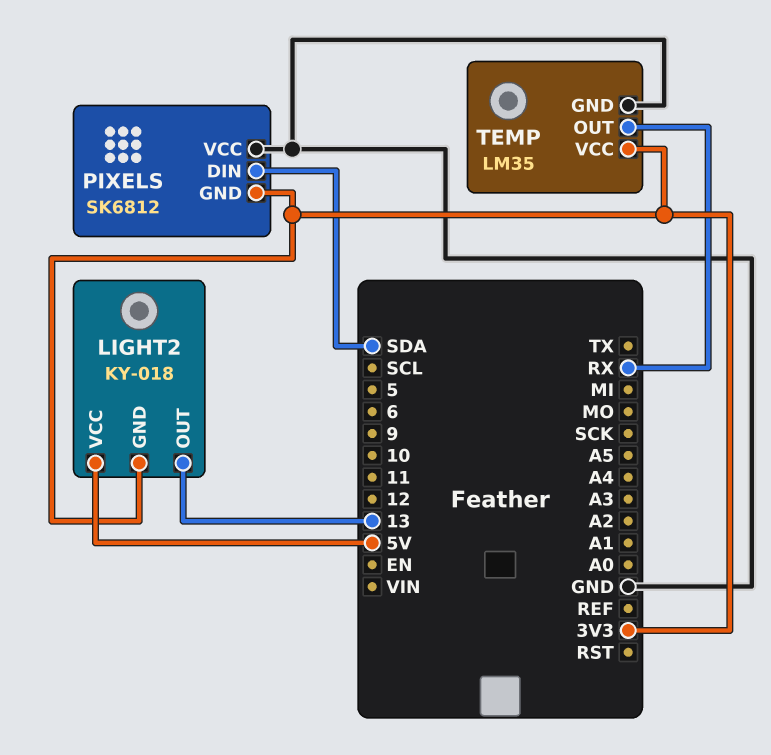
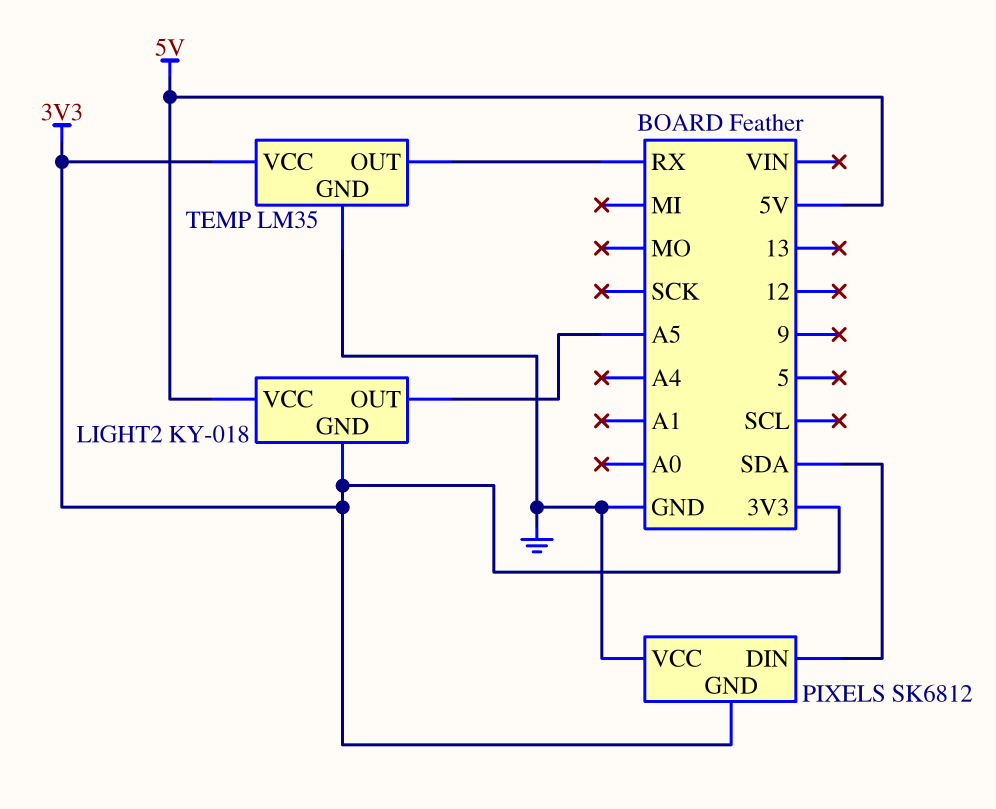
LIGHT2 pin OUT: 13 -> A5

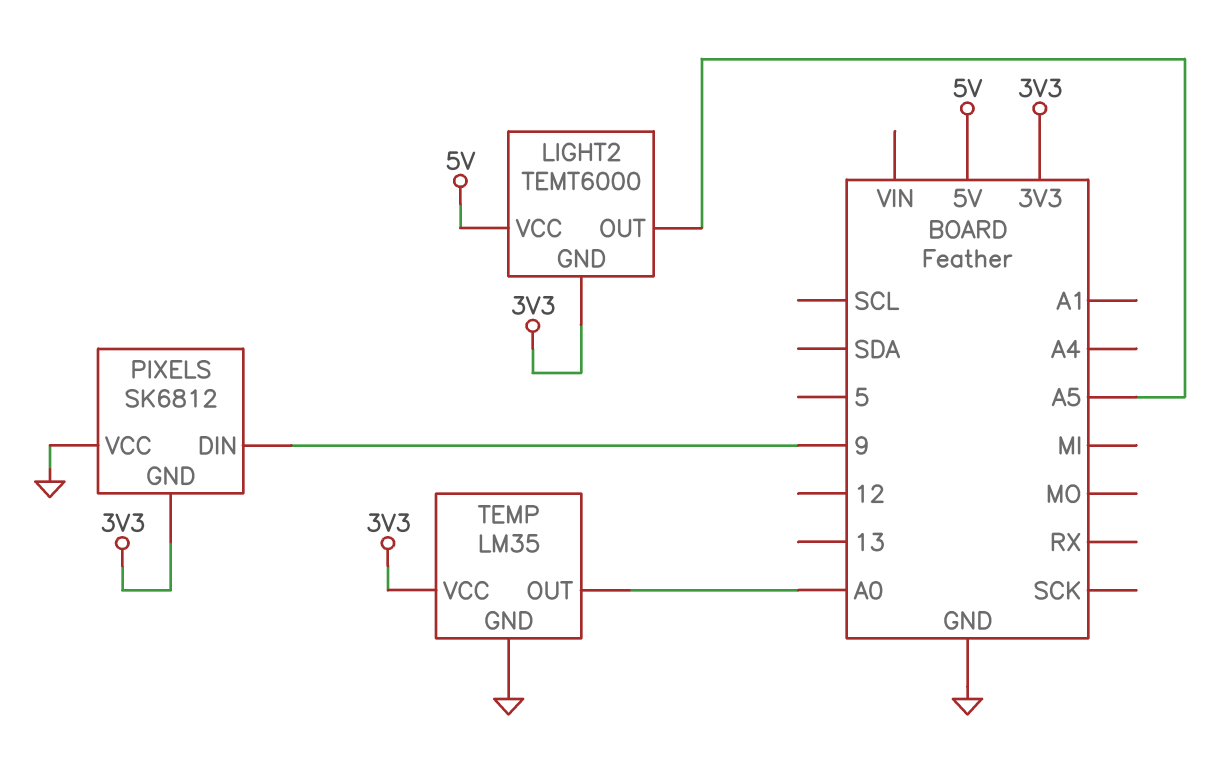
LIGHT2: KY-018 -> TEMT6000
PIXELS pin DIN: SDA -> 9
TEMP pin OUT: RX -> A0

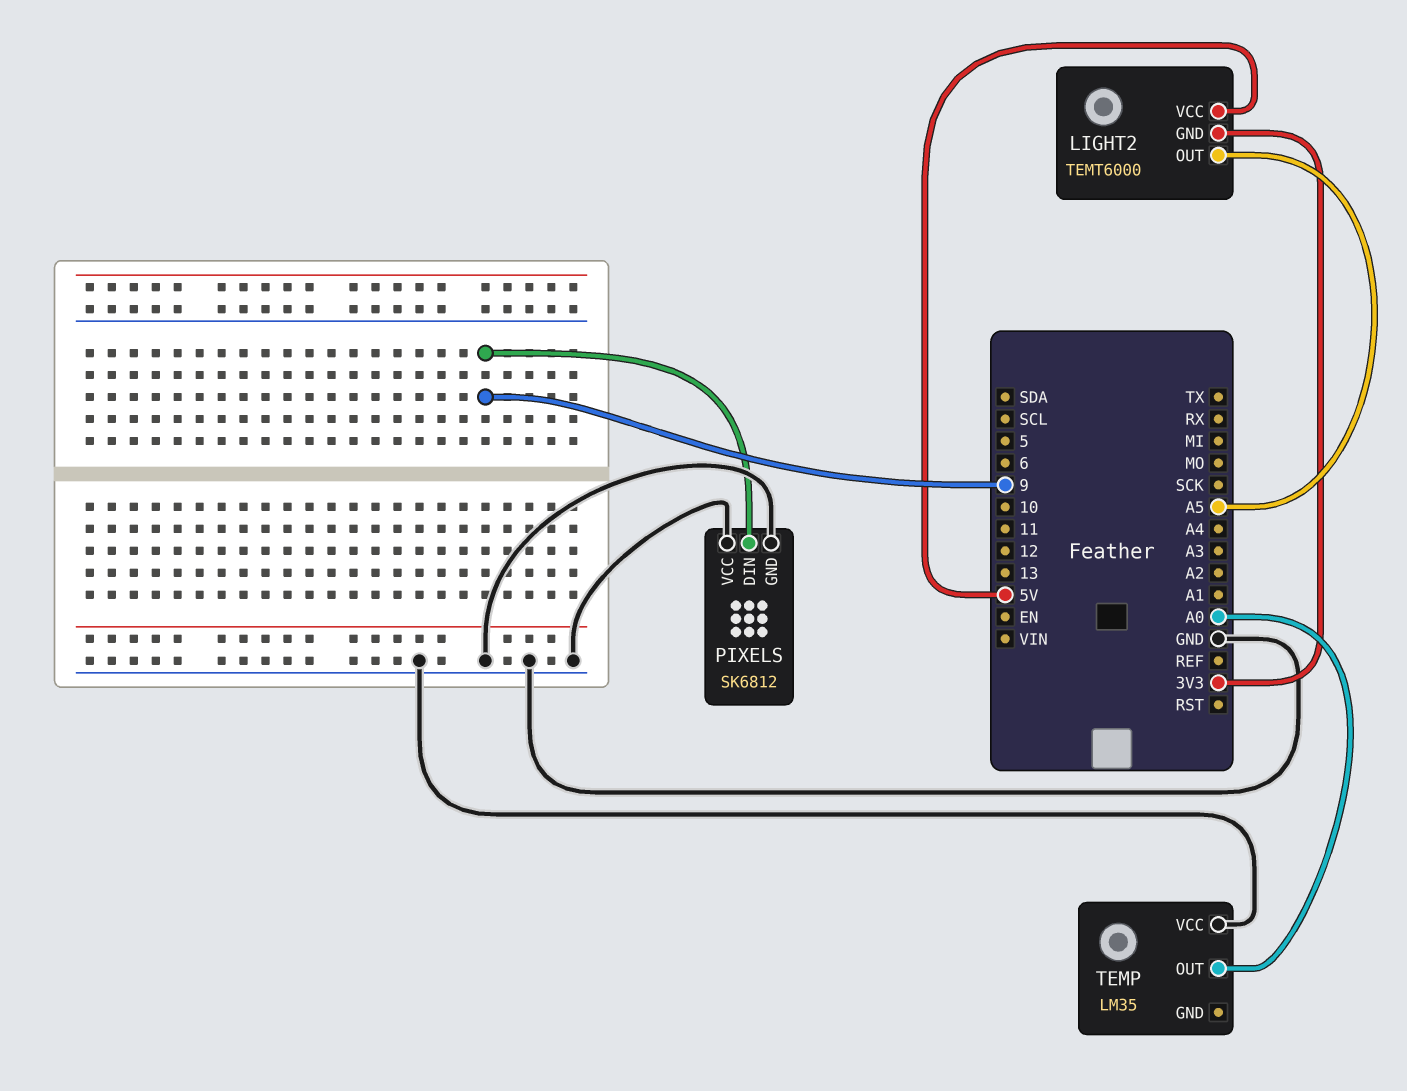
PIXELS pin GND: 3V3 -> GND
TEMP pin GND: GND -> none
TEMP pin VCC: 3V3 -> GND

